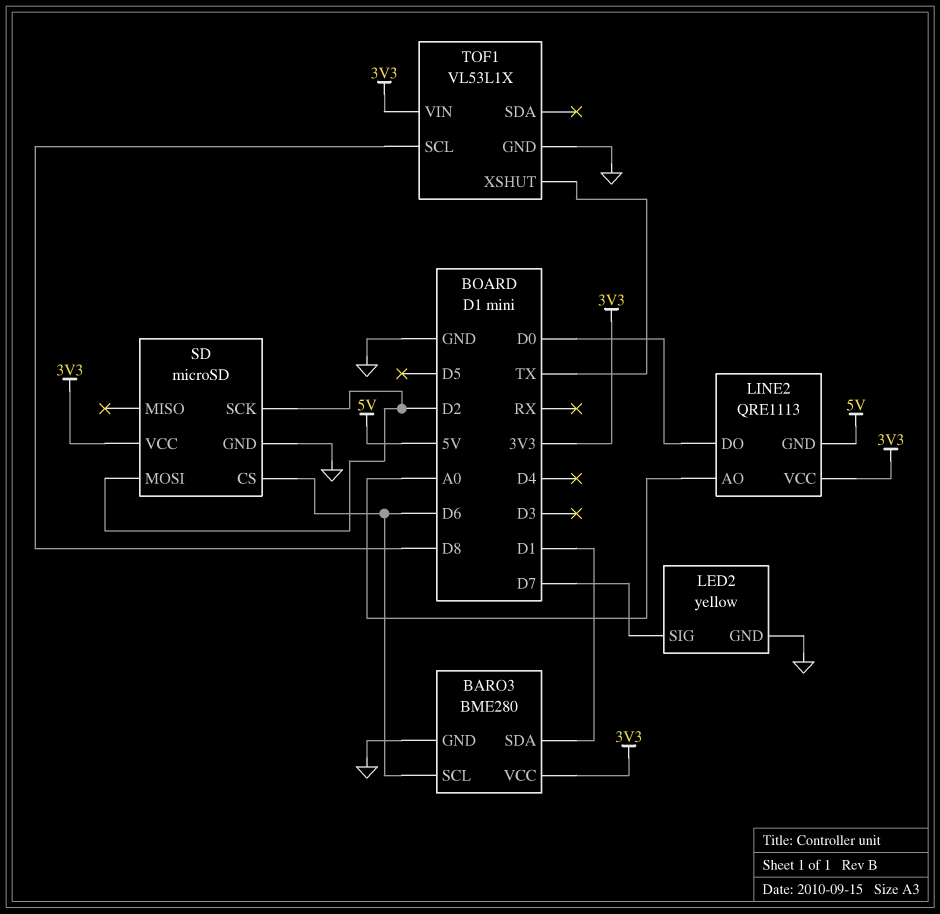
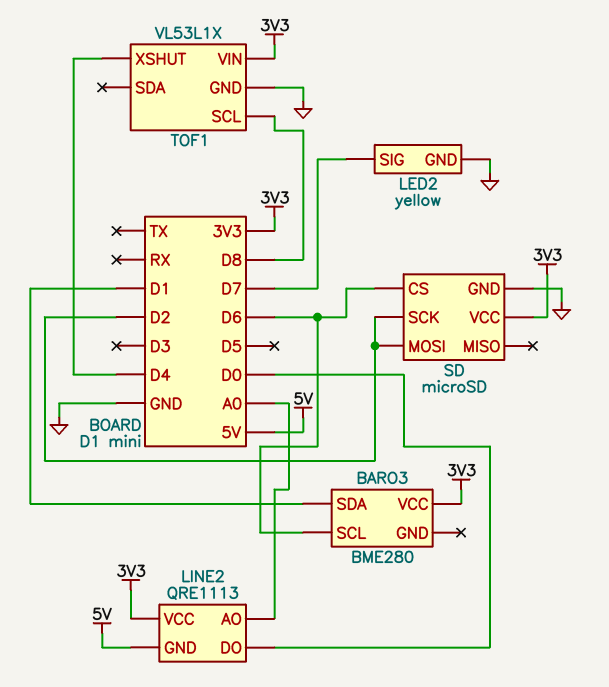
BARO3 pin GND: GND -> none
TOF1 pin XSHUT: TX -> D4

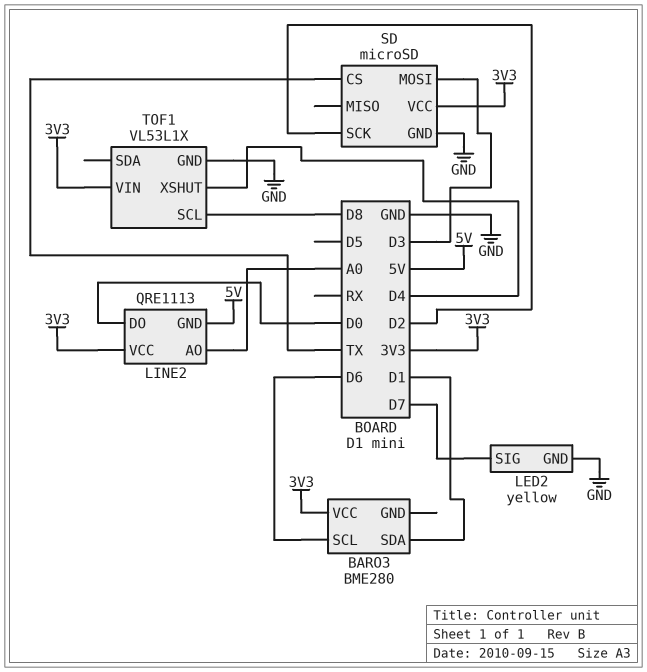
SD pin CS: D6 -> TX
SD pin MOSI: D2 -> D3

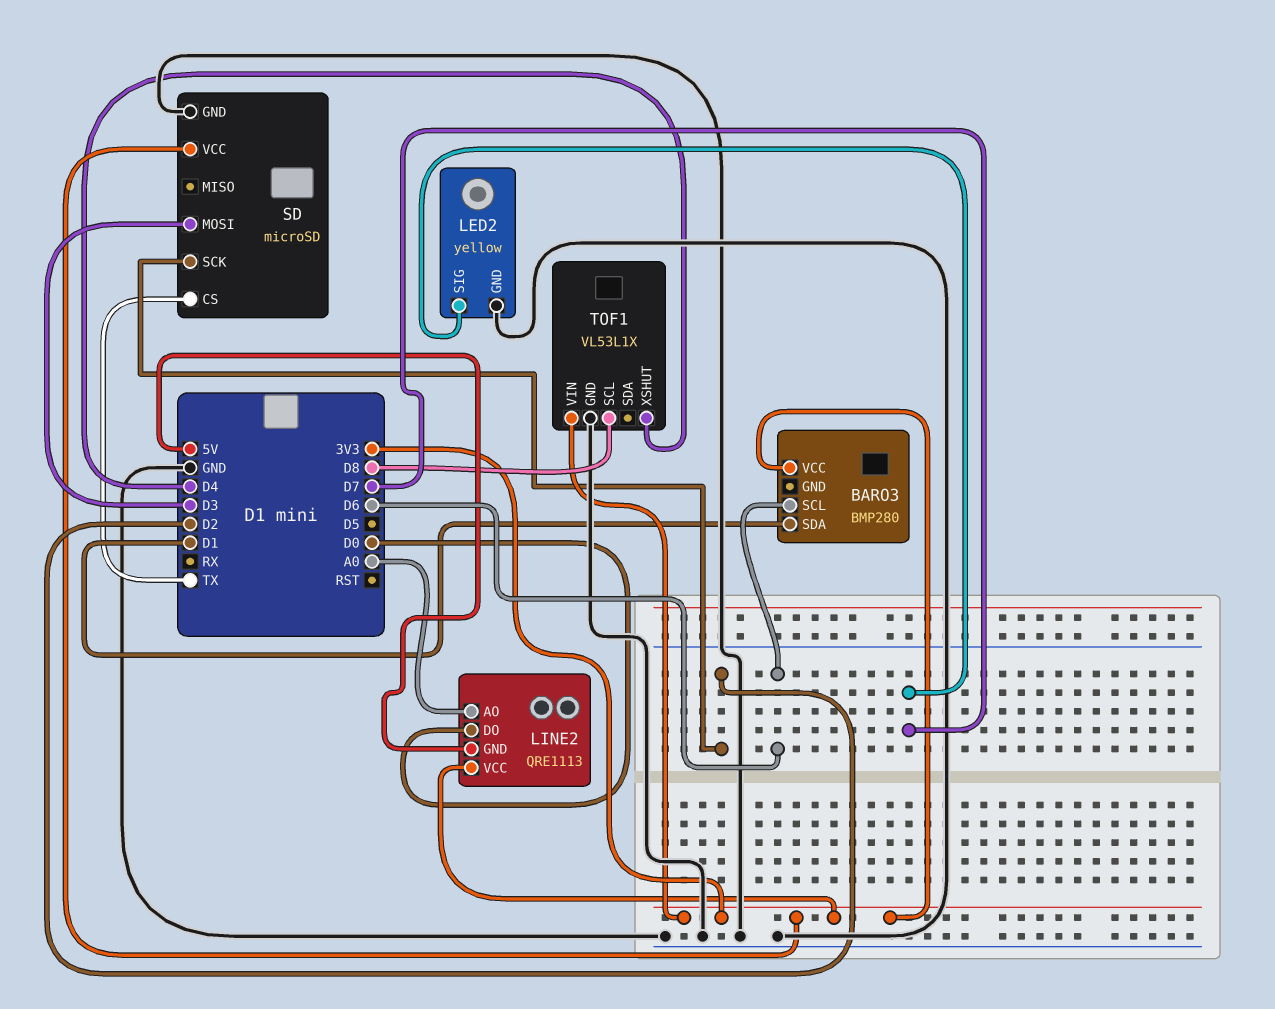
BARO3: BME280 -> BMP280

